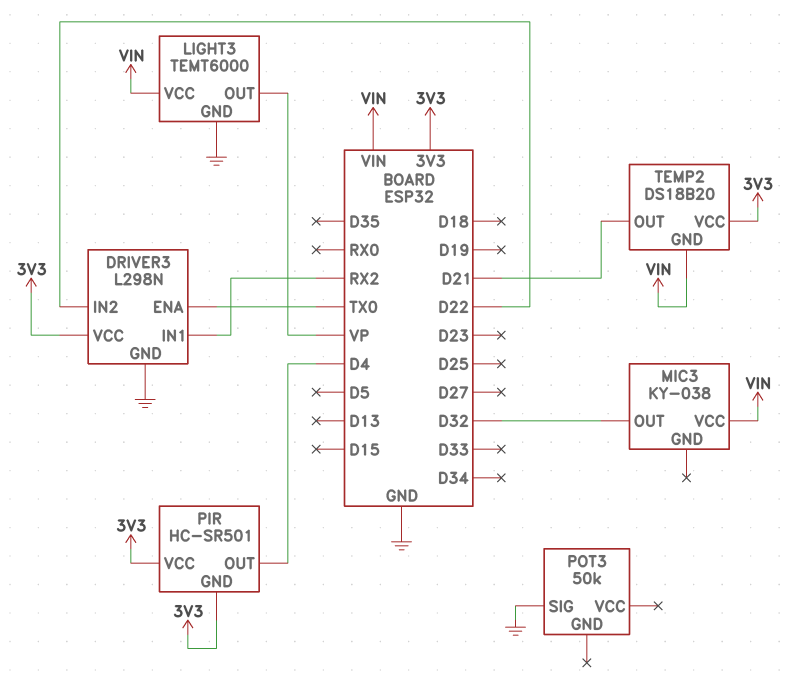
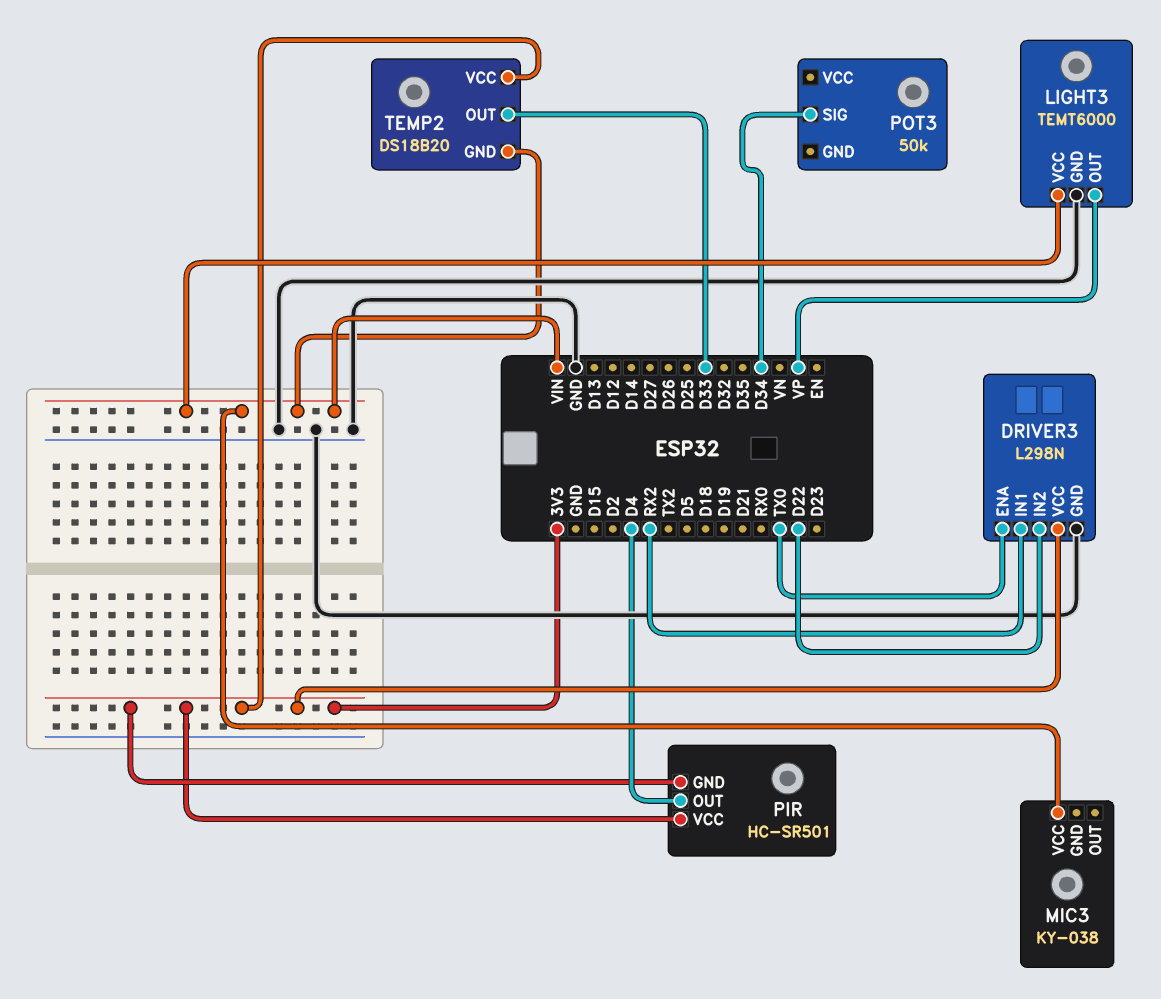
MIC3 pin OUT: D32 -> none
POT3 pin SIG: GND -> D34
TEMP2 pin OUT: D21 -> D33

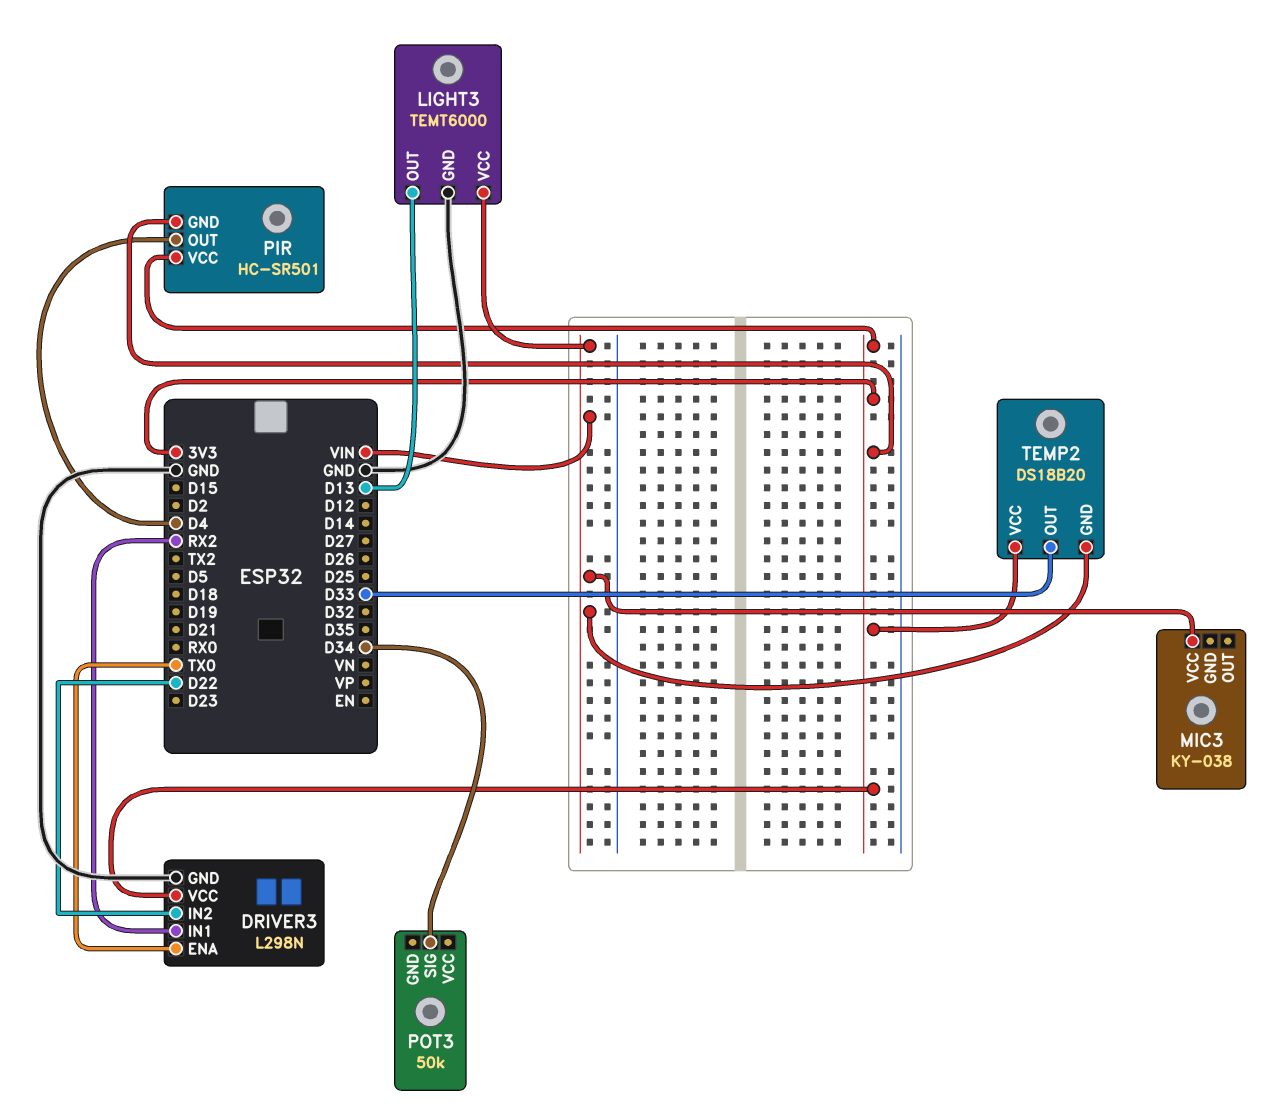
LIGHT3 pin OUT: VP -> D13

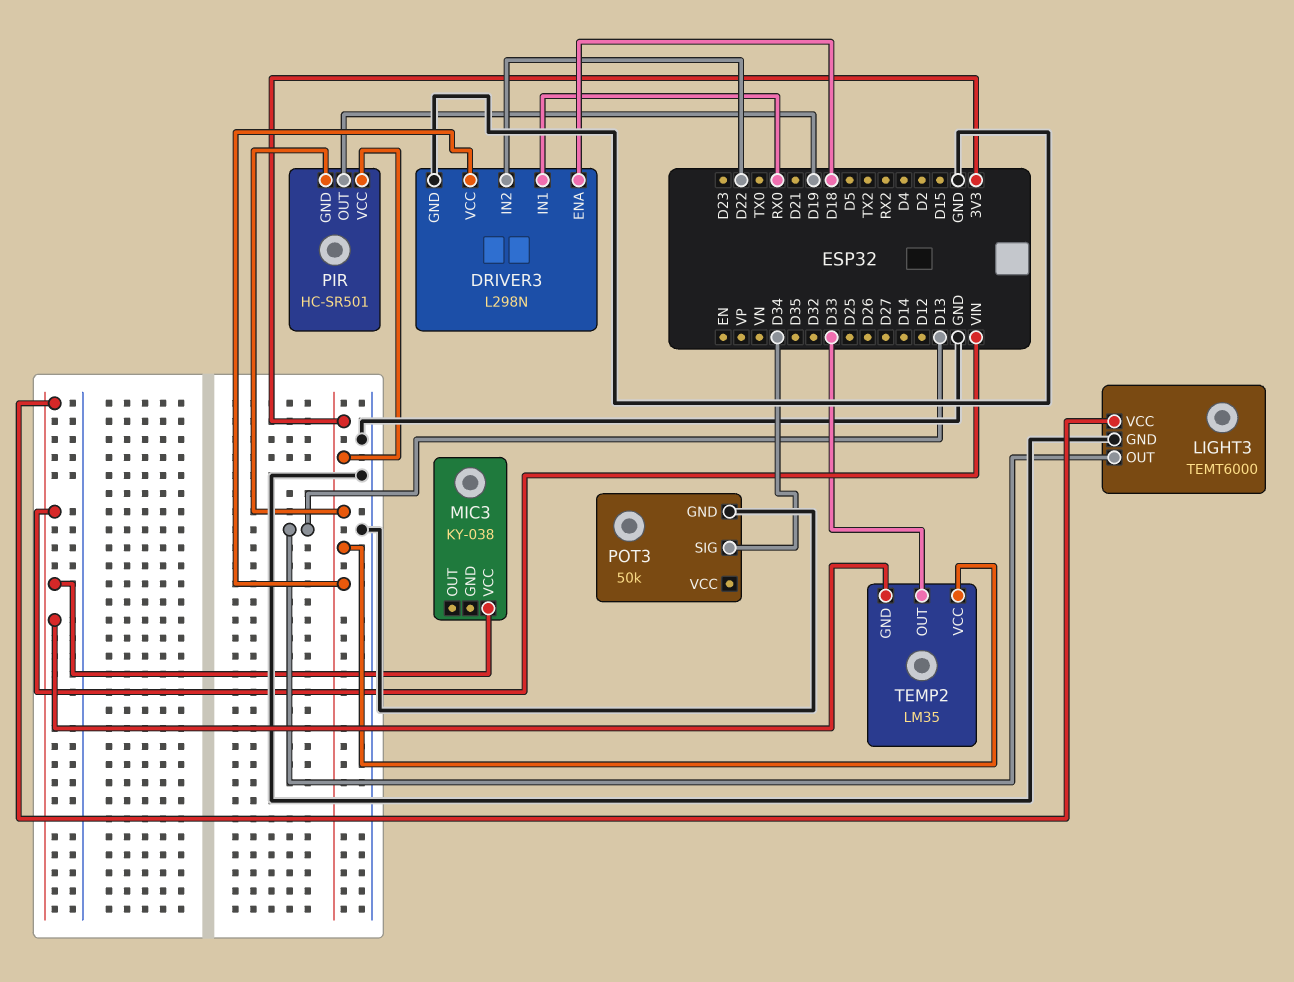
DRIVER3 pin ENA: TX0 -> D18
DRIVER3 pin IN1: RX2 -> RX0
PIR pin OUT: D4 -> D19
POT3 pin GND: none -> GND
TEMP2: DS18B20 -> LM35

